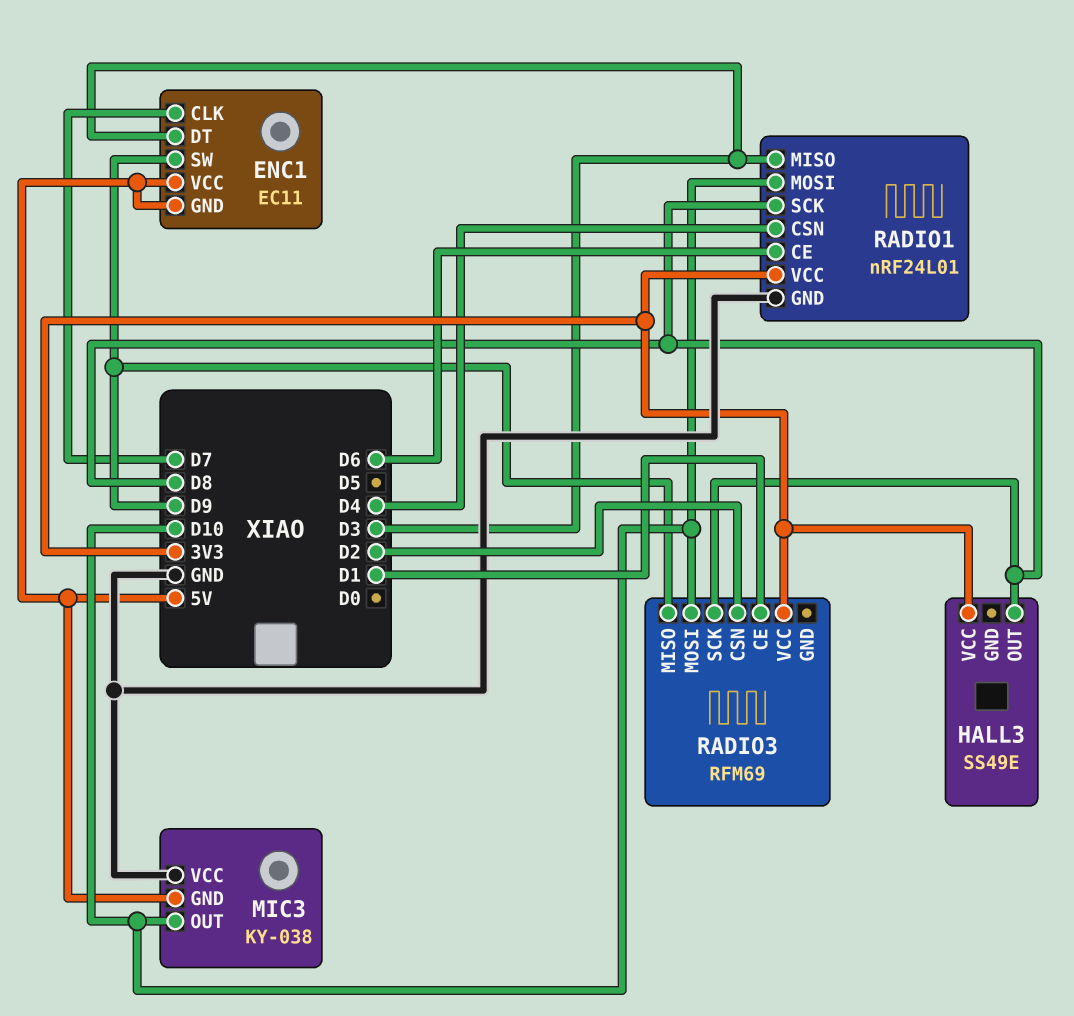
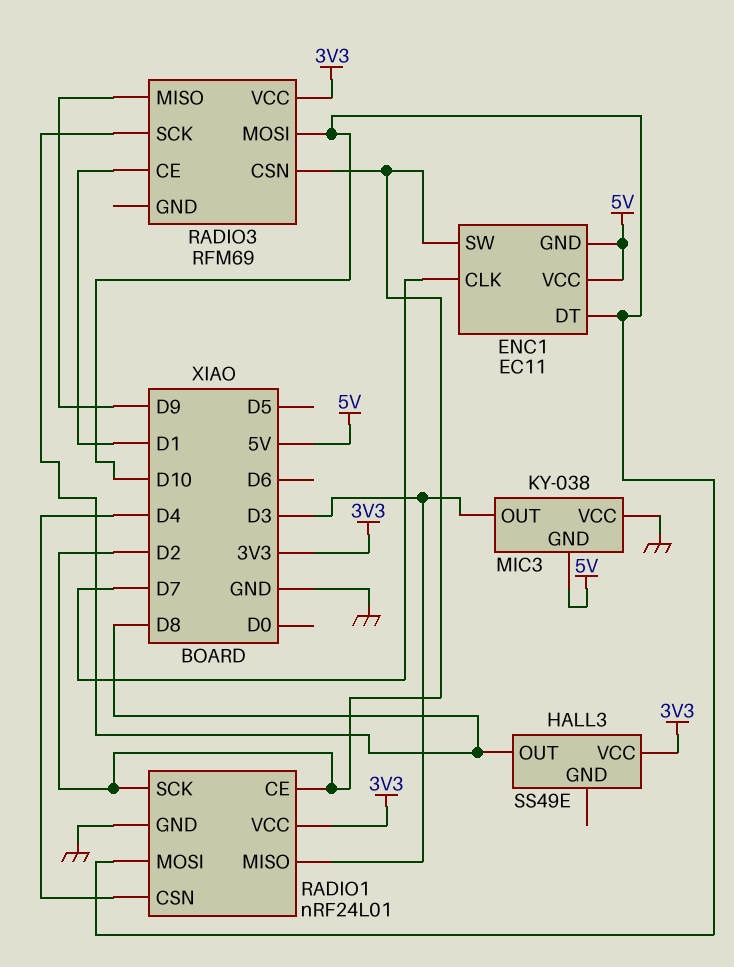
ENC1 pin DT: D3 -> D10
ENC1 pin SW: D9 -> D2
MIC3 pin OUT: D10 -> D3
RADIO1 pin CE: D6 -> D2
RADIO1 pin SCK: D8 -> D2

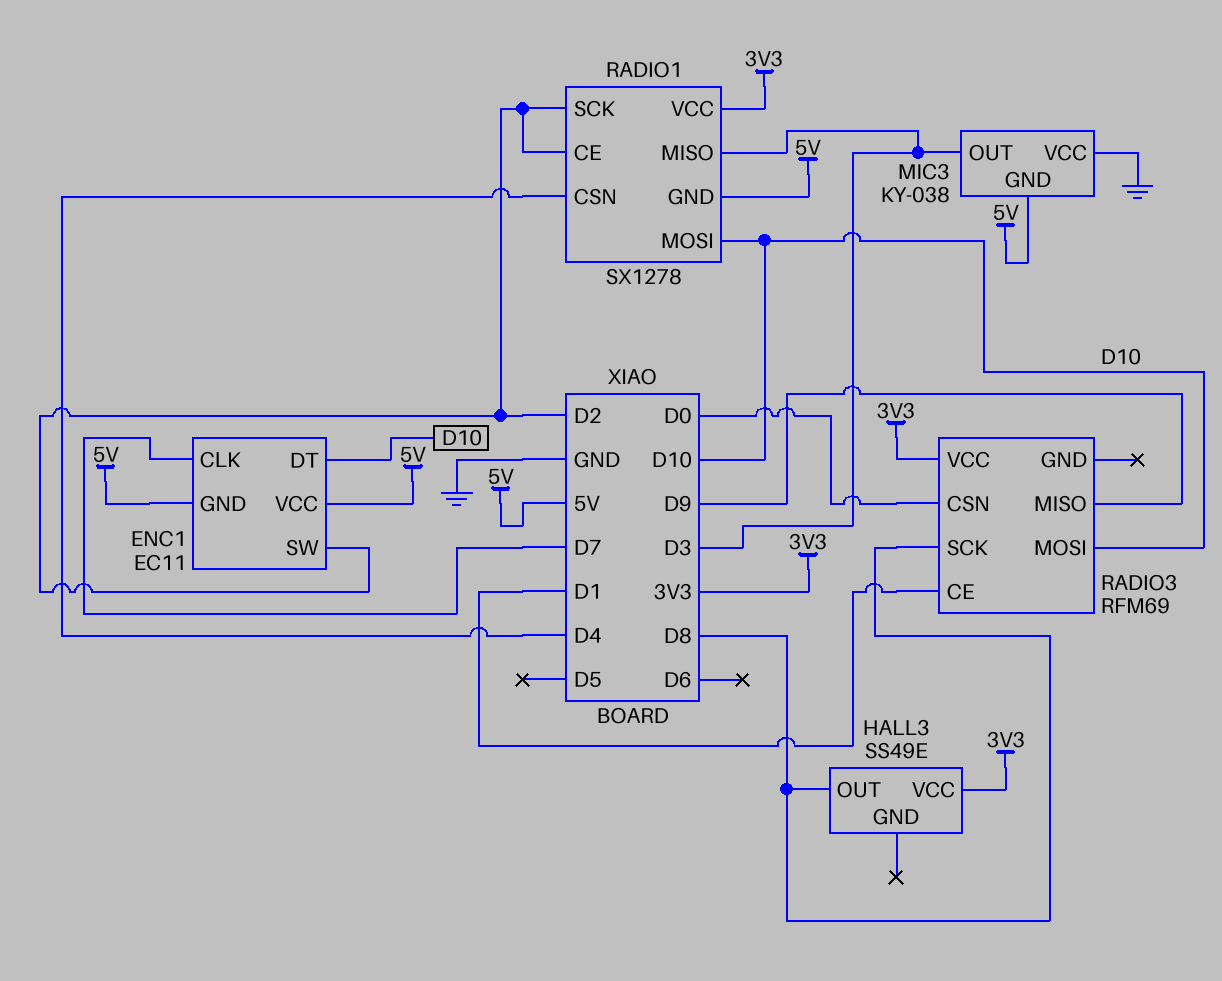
RADIO1: nRF24L01 -> SX1278
RADIO1 pin GND: GND -> 5V
RADIO3 pin CSN: D2 -> D0

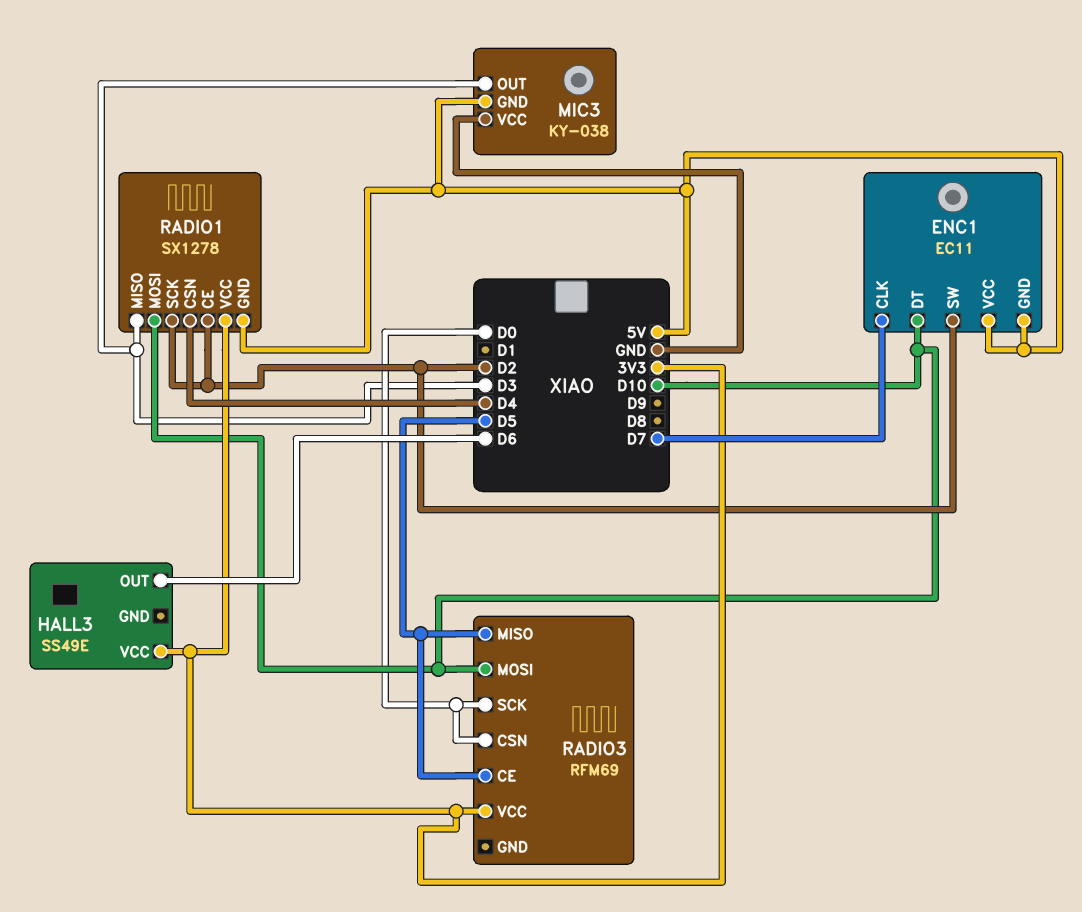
HALL3 pin OUT: D8 -> D6
RADIO3 pin CE: D1 -> D5
RADIO3 pin MISO: D9 -> D5
RADIO3 pin SCK: D8 -> D0

